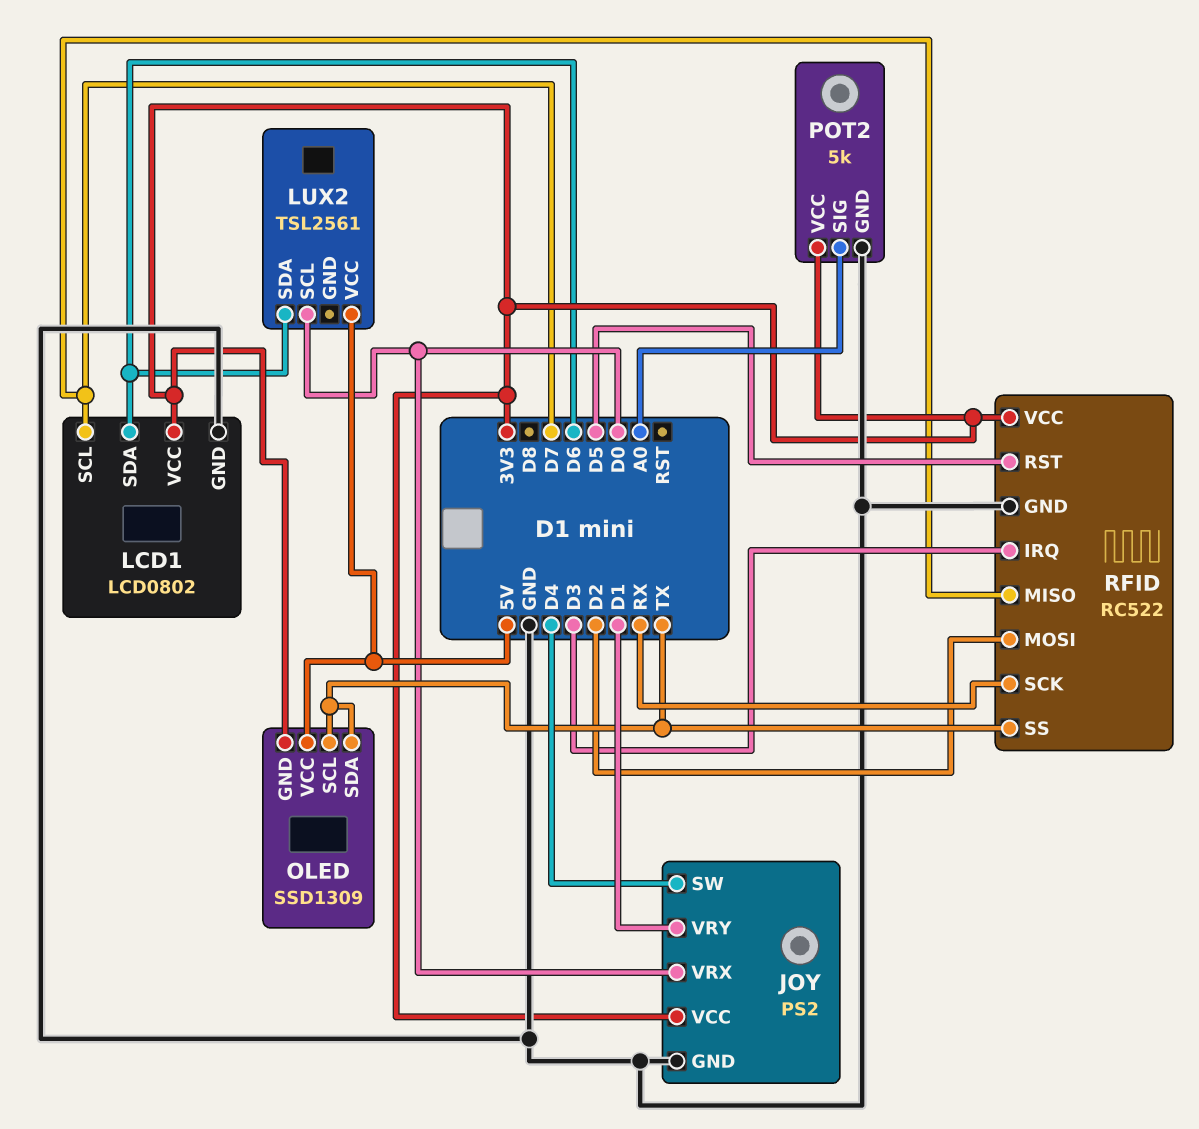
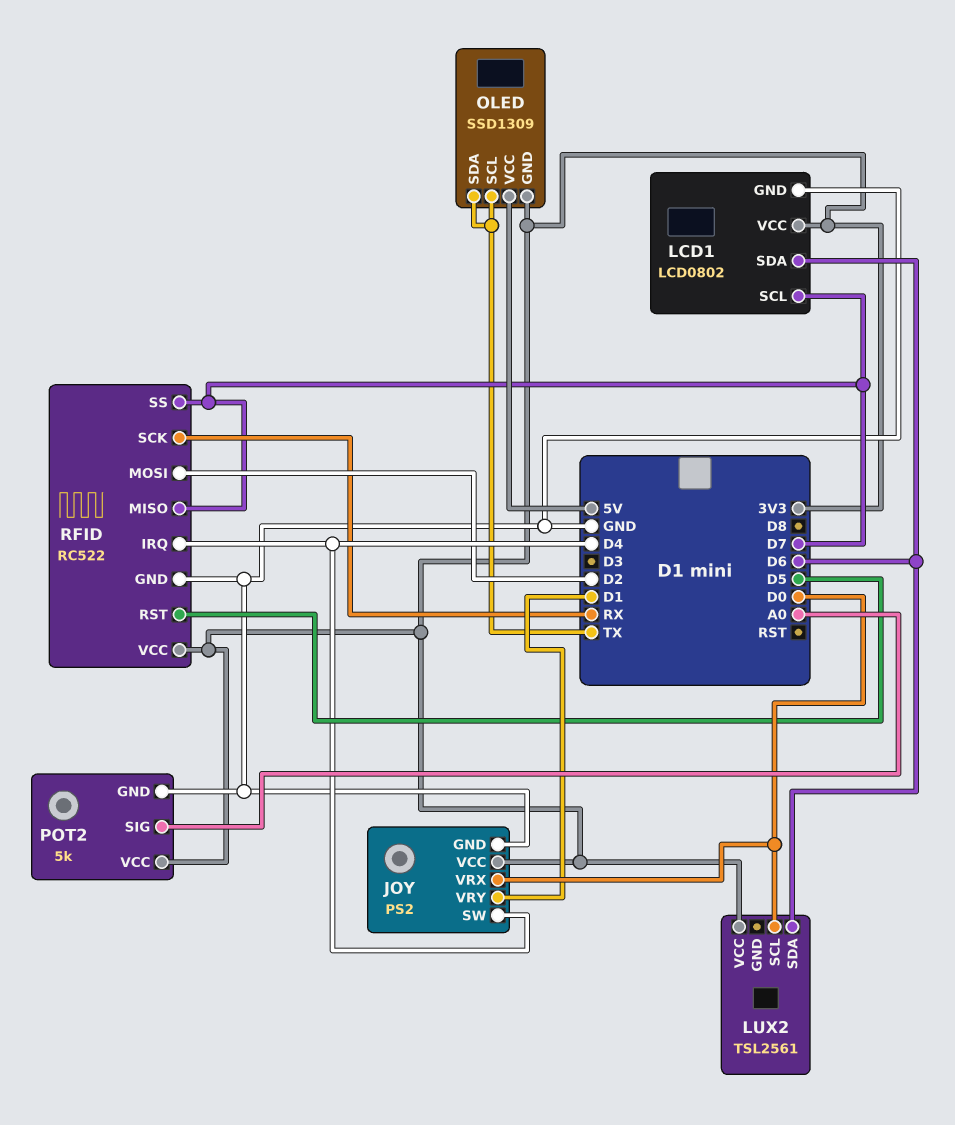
LUX2 pin VCC: 5V -> 3V3
RFID pin IRQ: D3 -> D4
RFID pin SS: TX -> D7

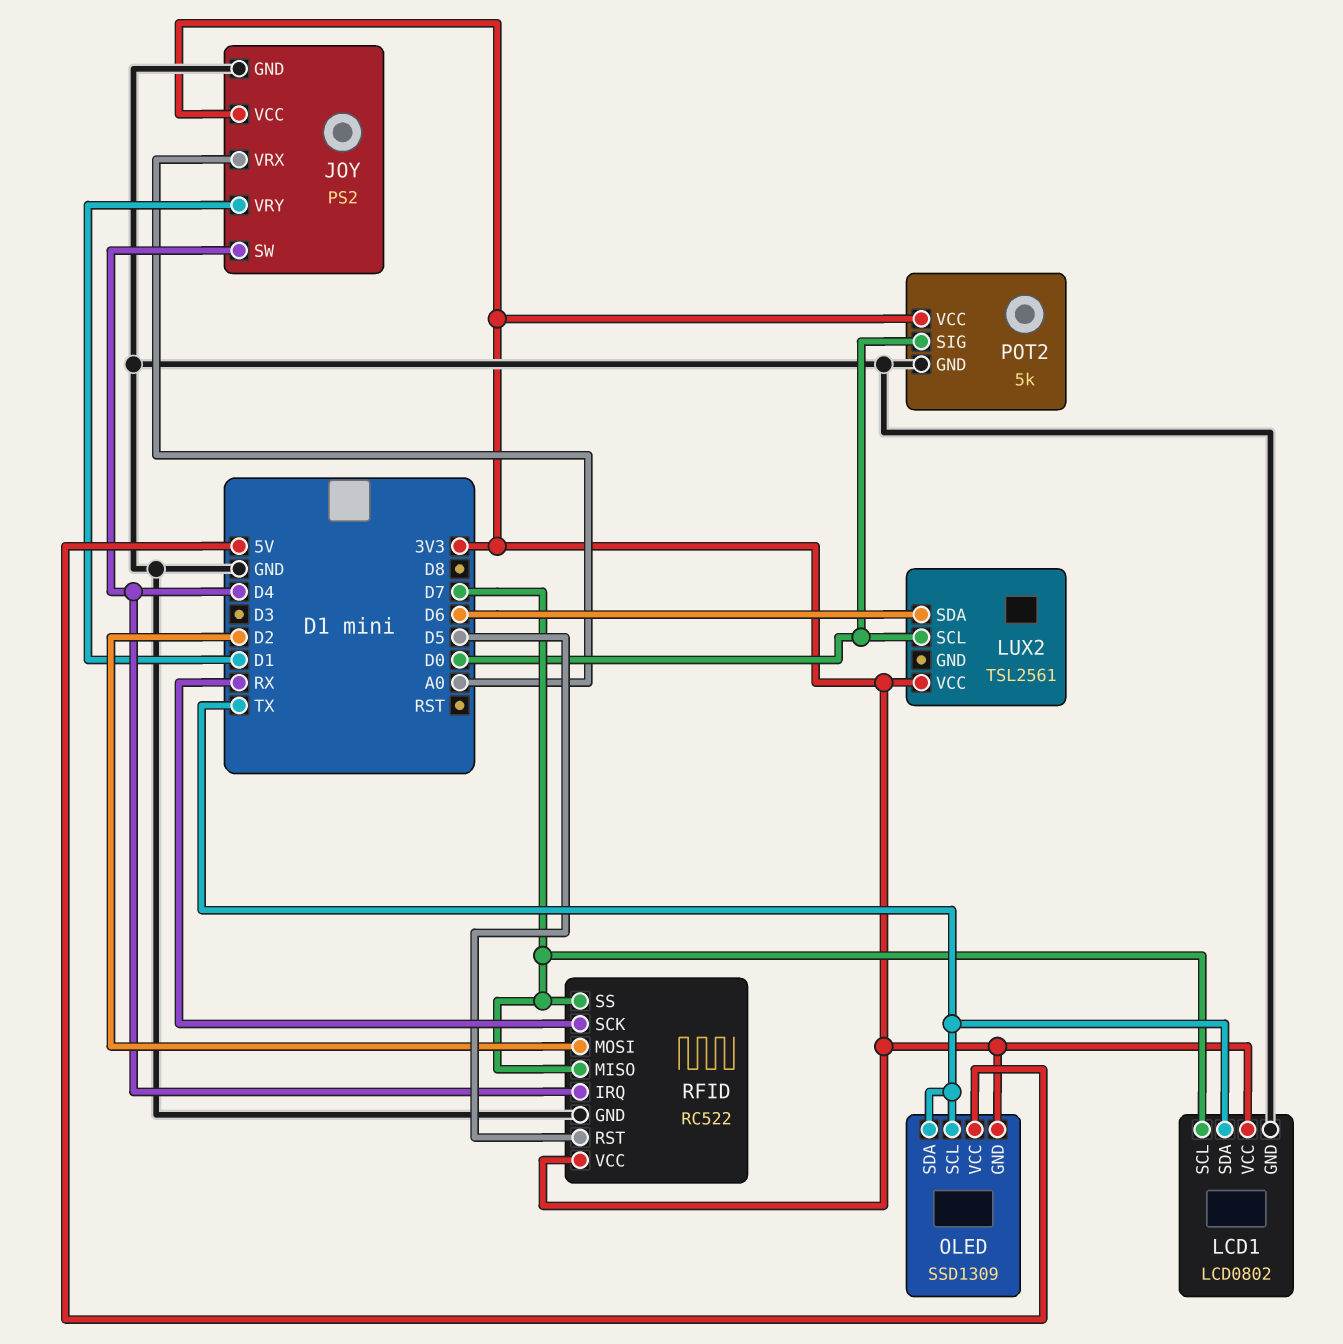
JOY pin VRX: D0 -> A0
LCD1 pin SDA: D6 -> TX
POT2 pin SIG: A0 -> D0

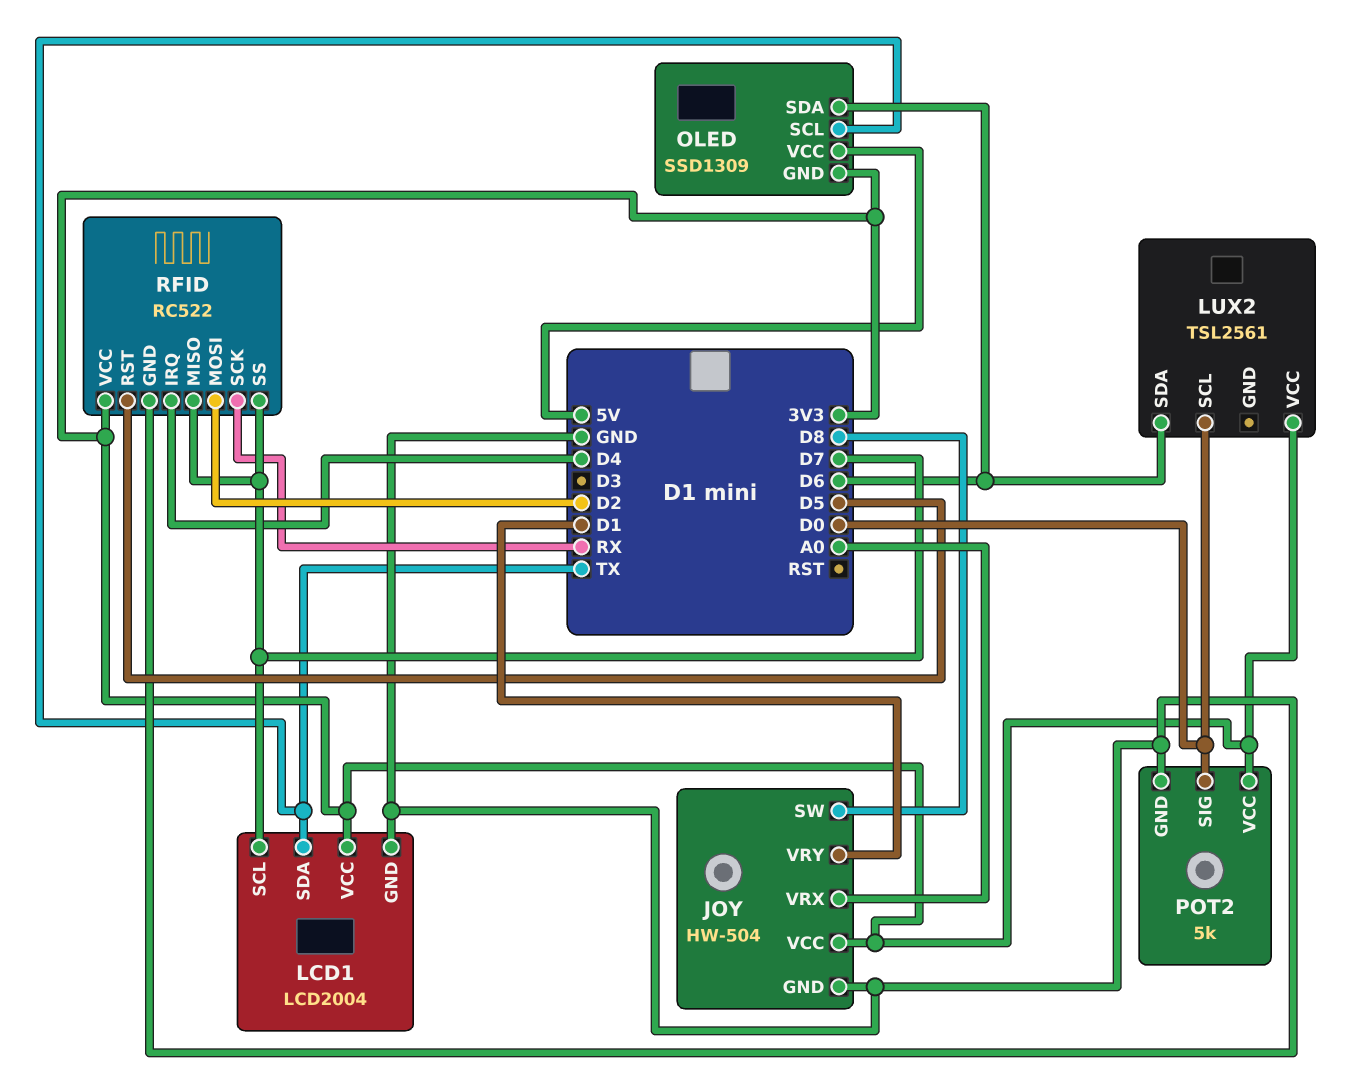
JOY: PS2 -> HW-504
JOY pin SW: D4 -> D8
LCD1: LCD0802 -> LCD2004
OLED pin SDA: TX -> D6

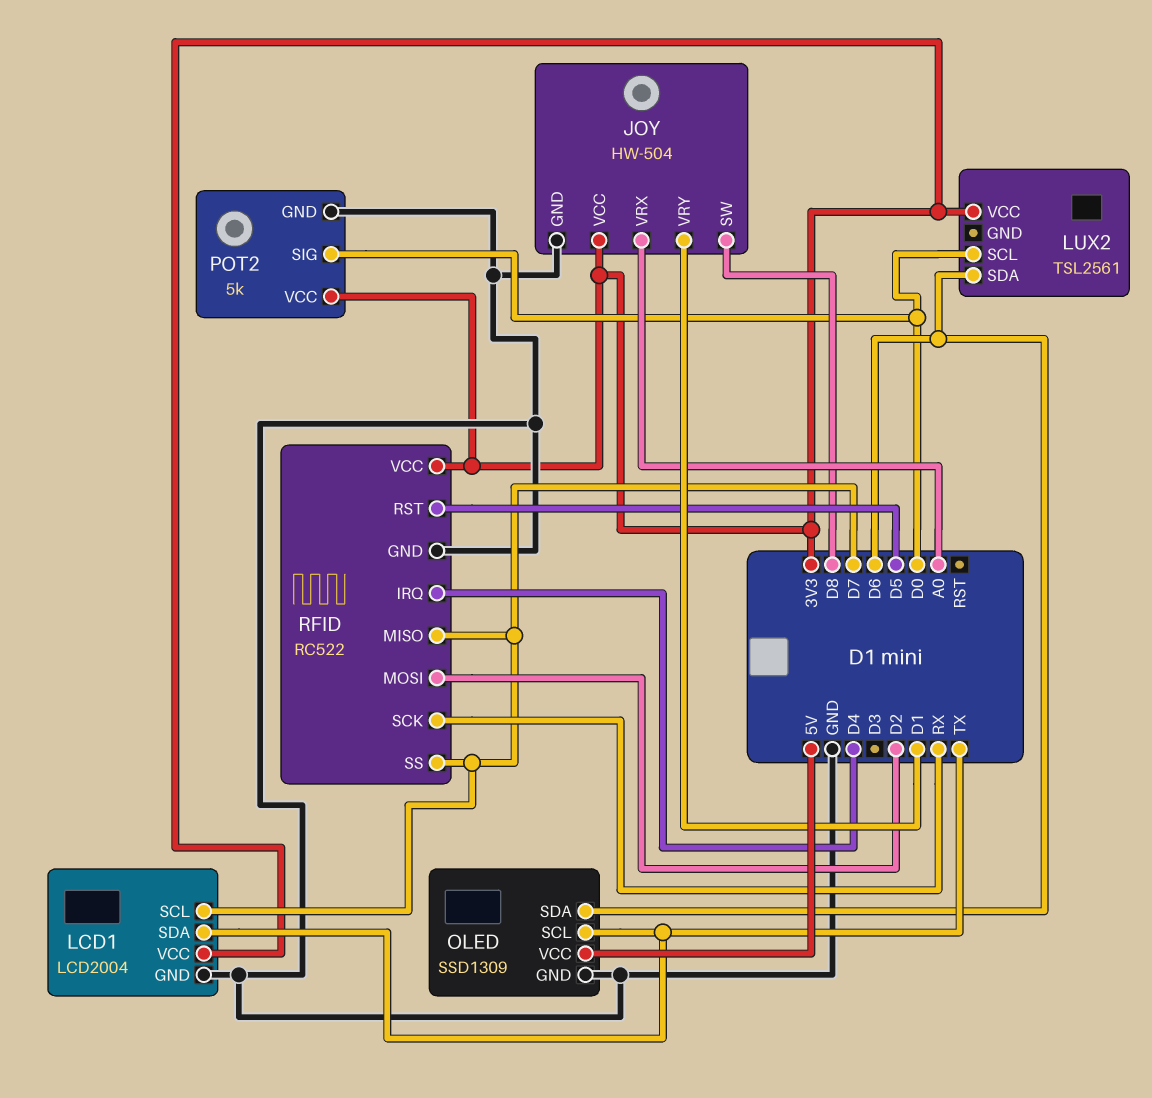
OLED pin GND: 3V3 -> GND

